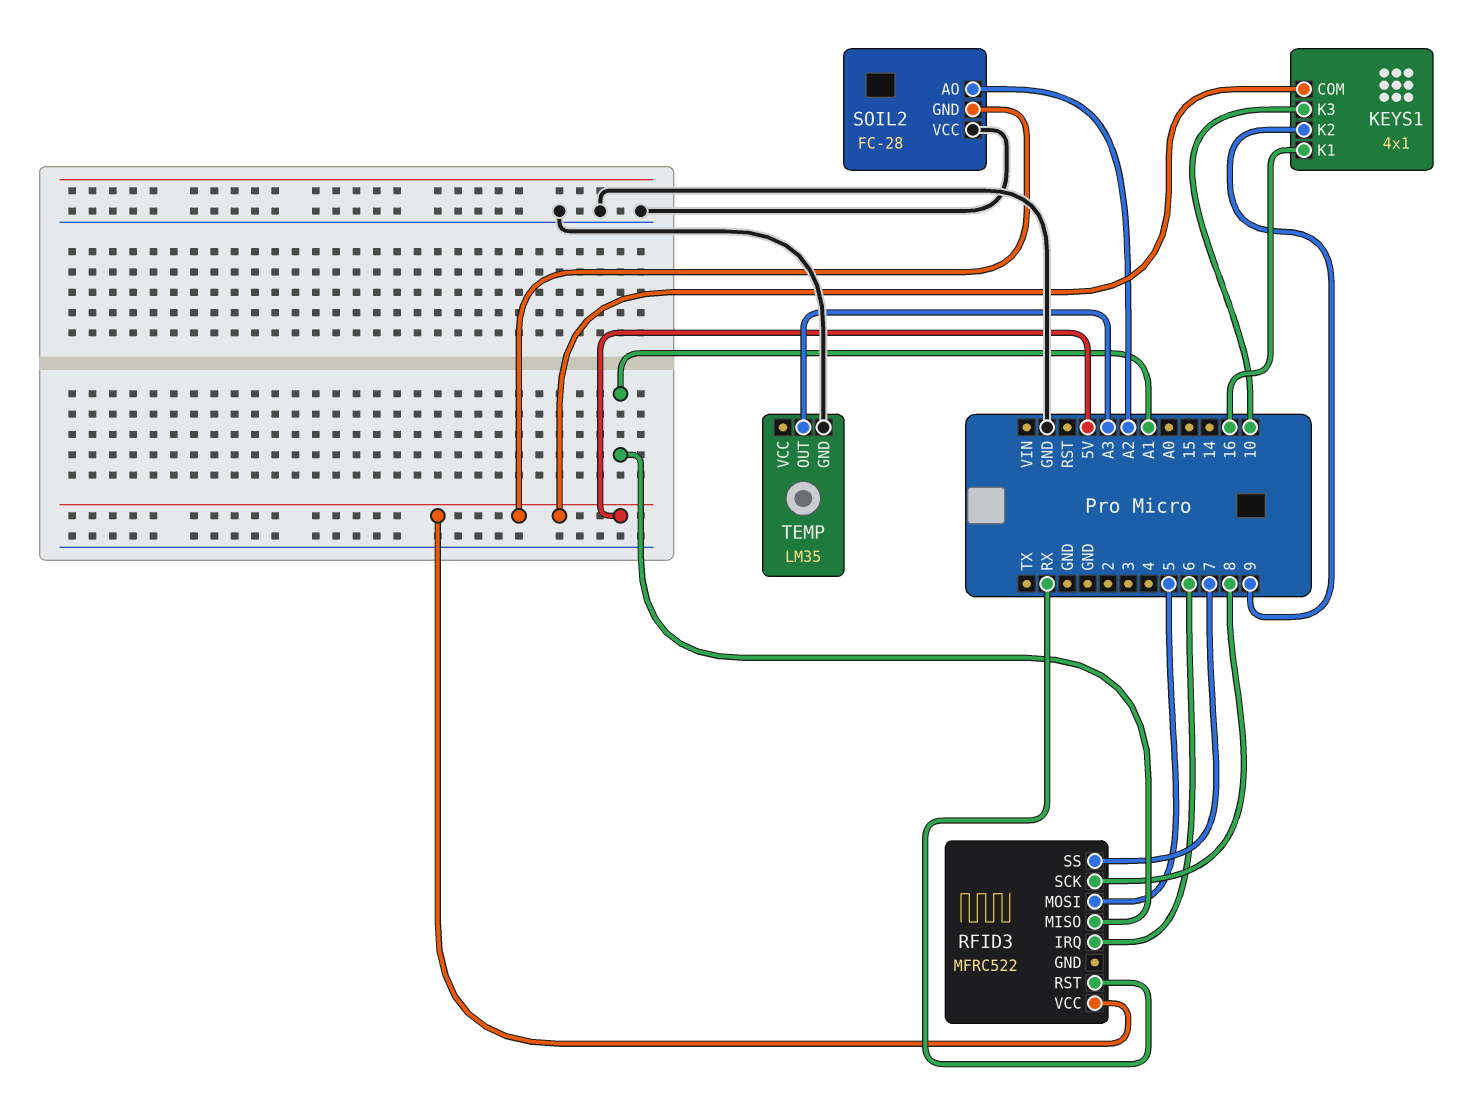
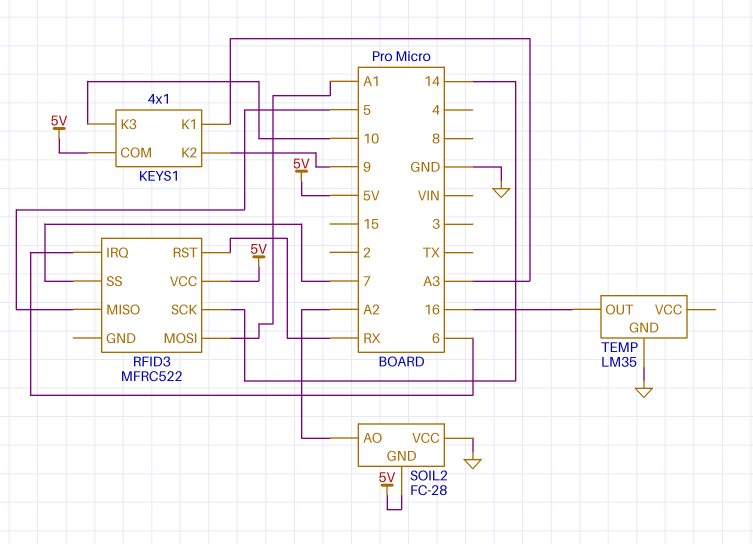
KEYS1 pin K1: 16 -> A3
RFID3 pin MISO: A1 -> 5
RFID3 pin MOSI: 5 -> A1
RFID3 pin SCK: 8 -> 14
TEMP pin OUT: A3 -> 16

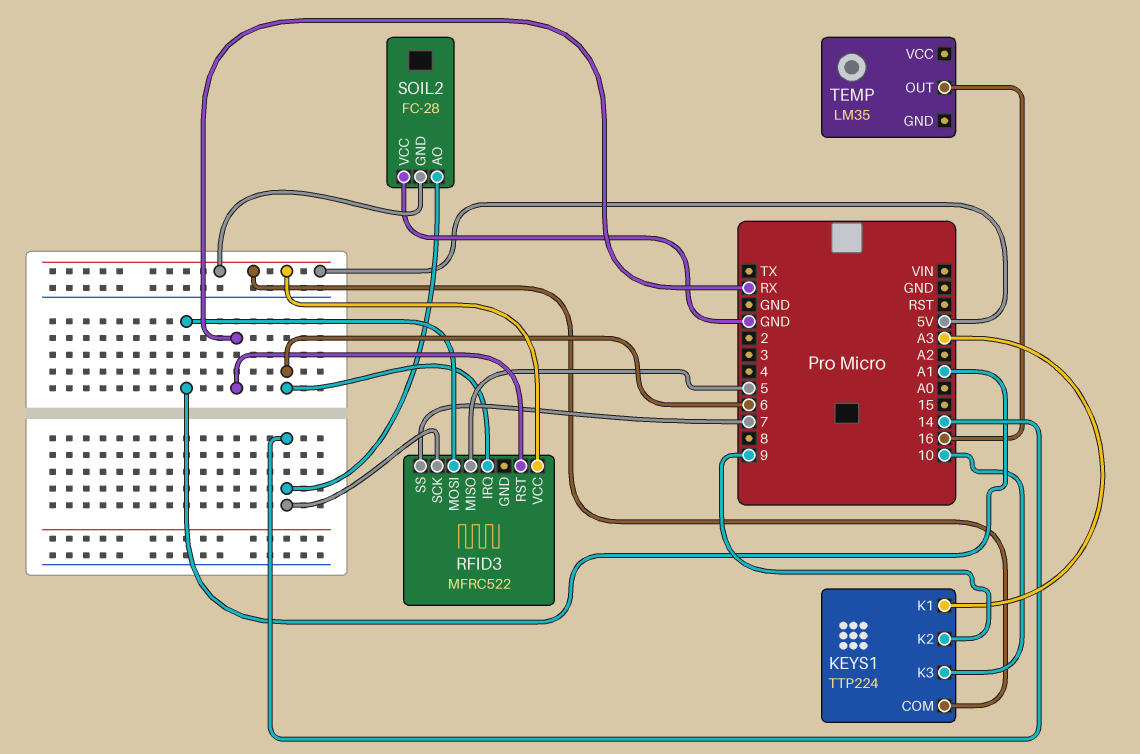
KEYS1: 4x1 -> TTP224
SOIL2 pin AO: A2 -> 14
TEMP pin GND: GND -> none

